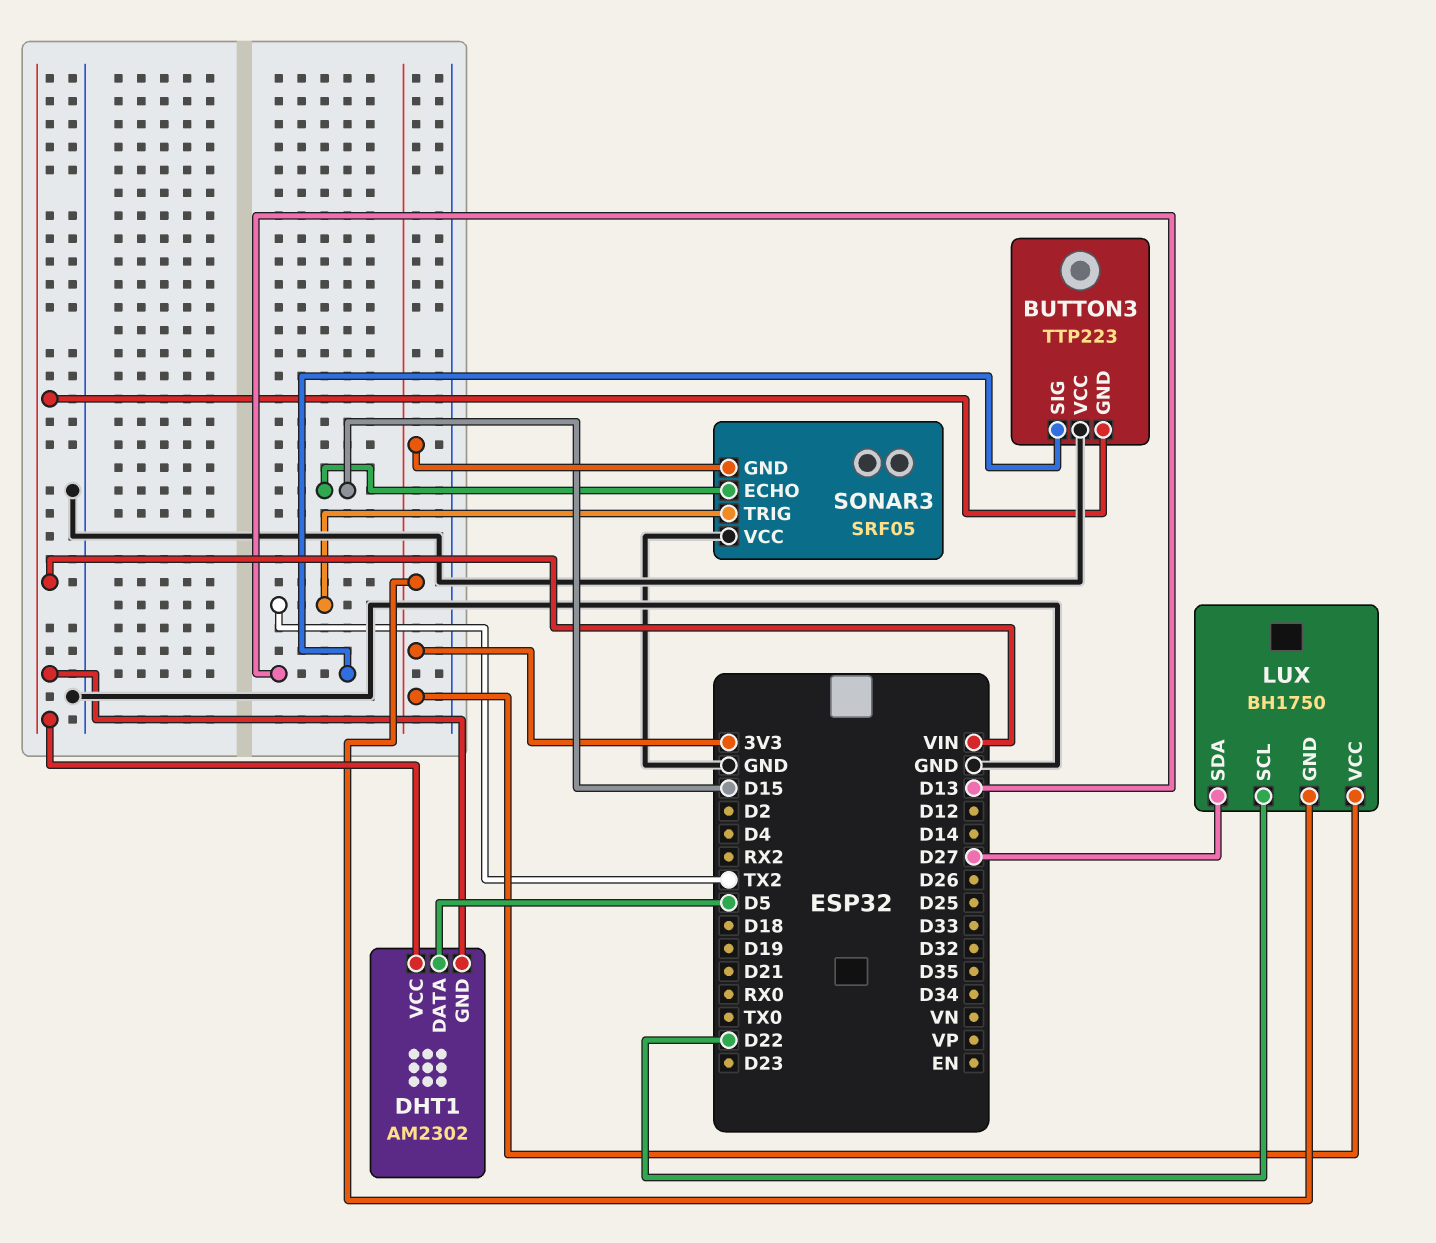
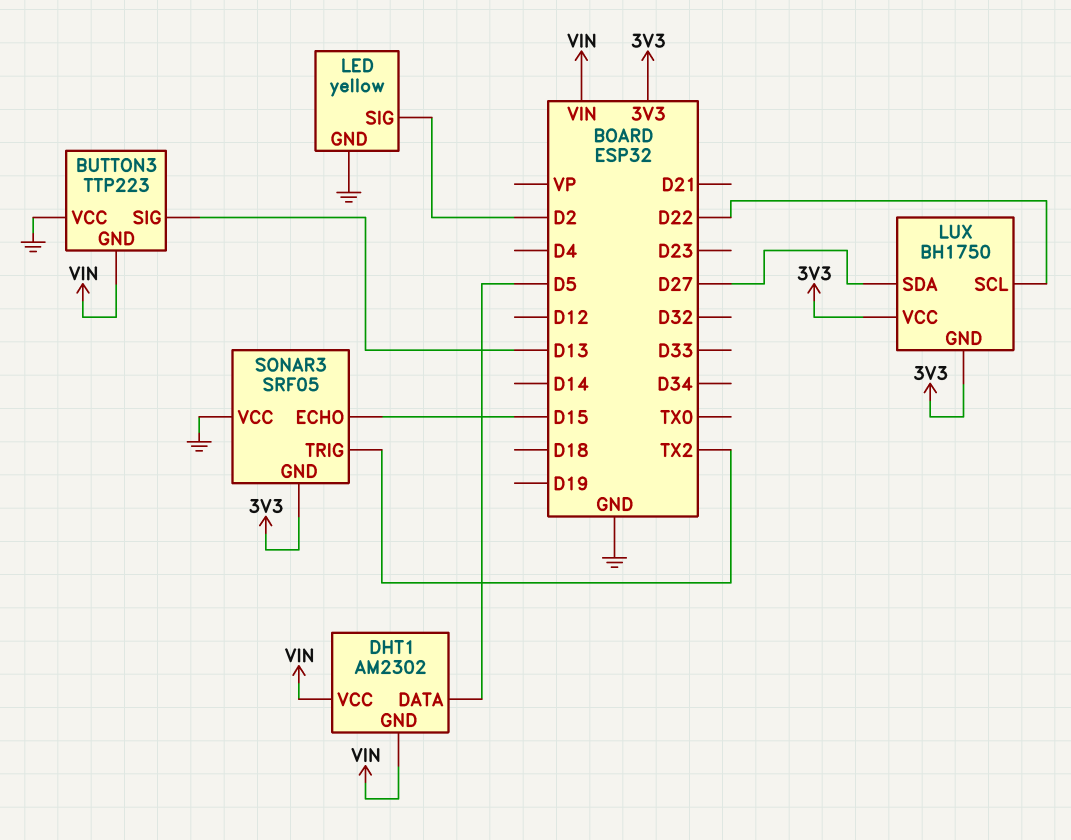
LED: none -> yellow
LED pin GND: none -> GND
LED pin SIG: none -> D2

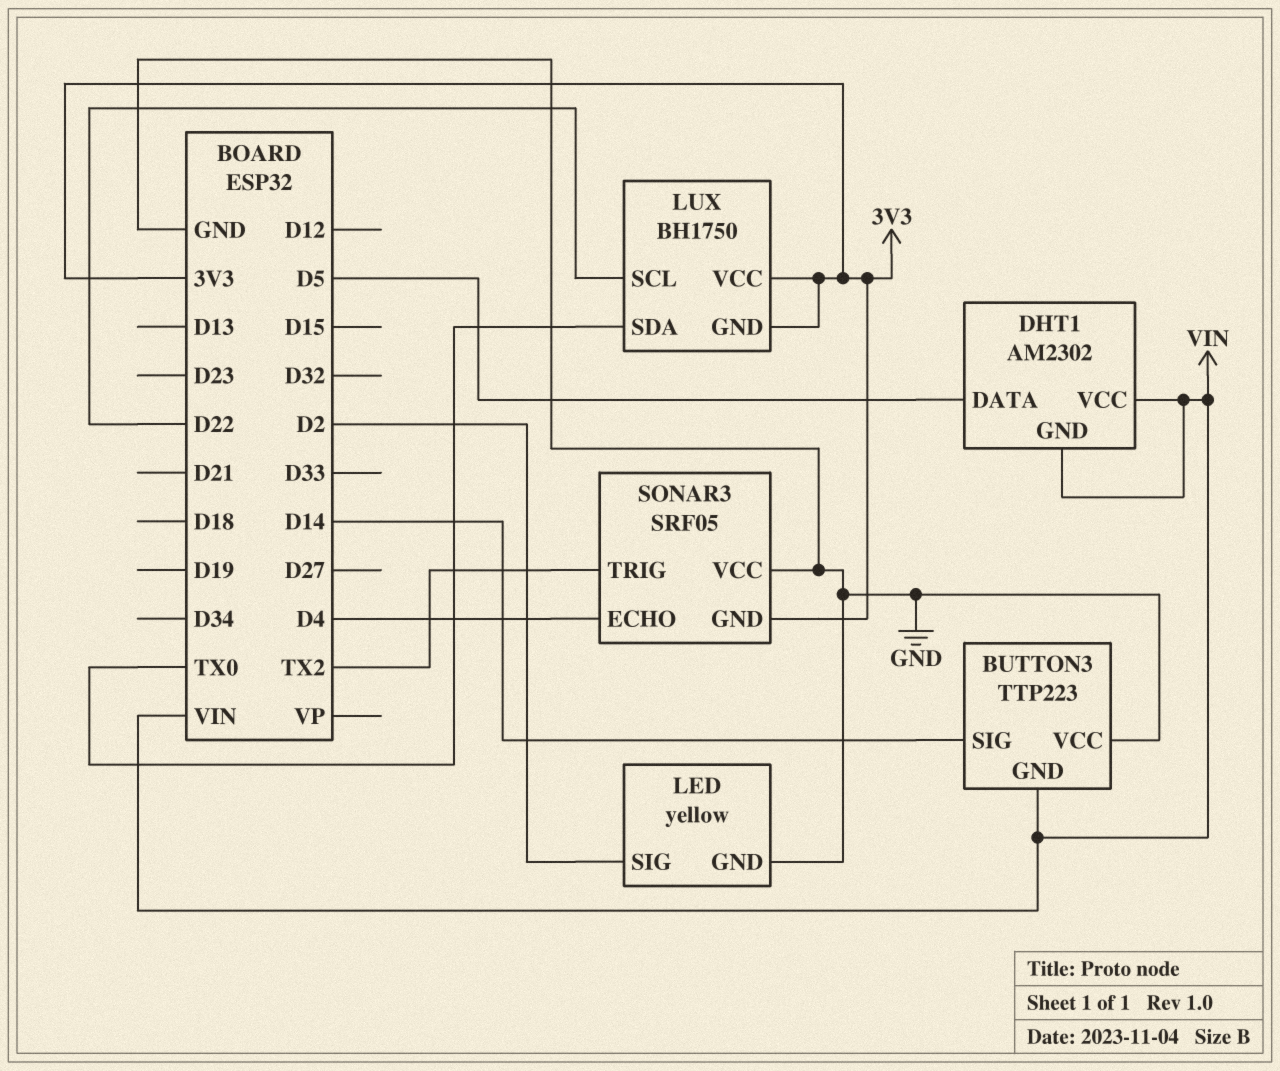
BUTTON3 pin SIG: D13 -> D14
LUX pin SDA: D27 -> TX0
SONAR3 pin ECHO: D15 -> D4

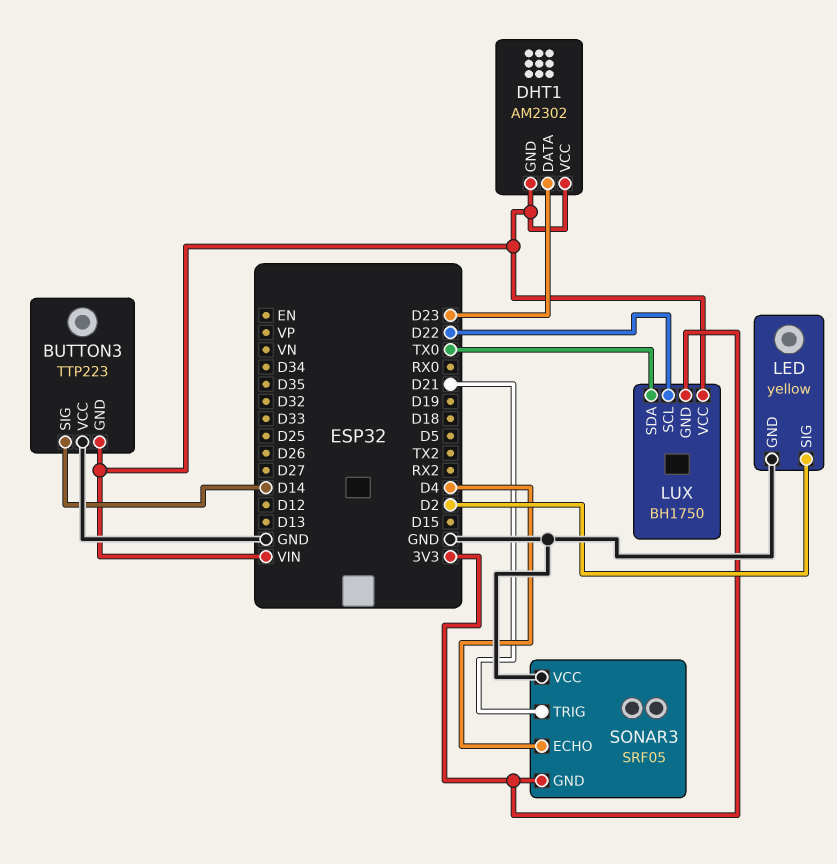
DHT1 pin DATA: D5 -> D23
LUX pin VCC: 3V3 -> VIN
SONAR3 pin TRIG: TX2 -> D21

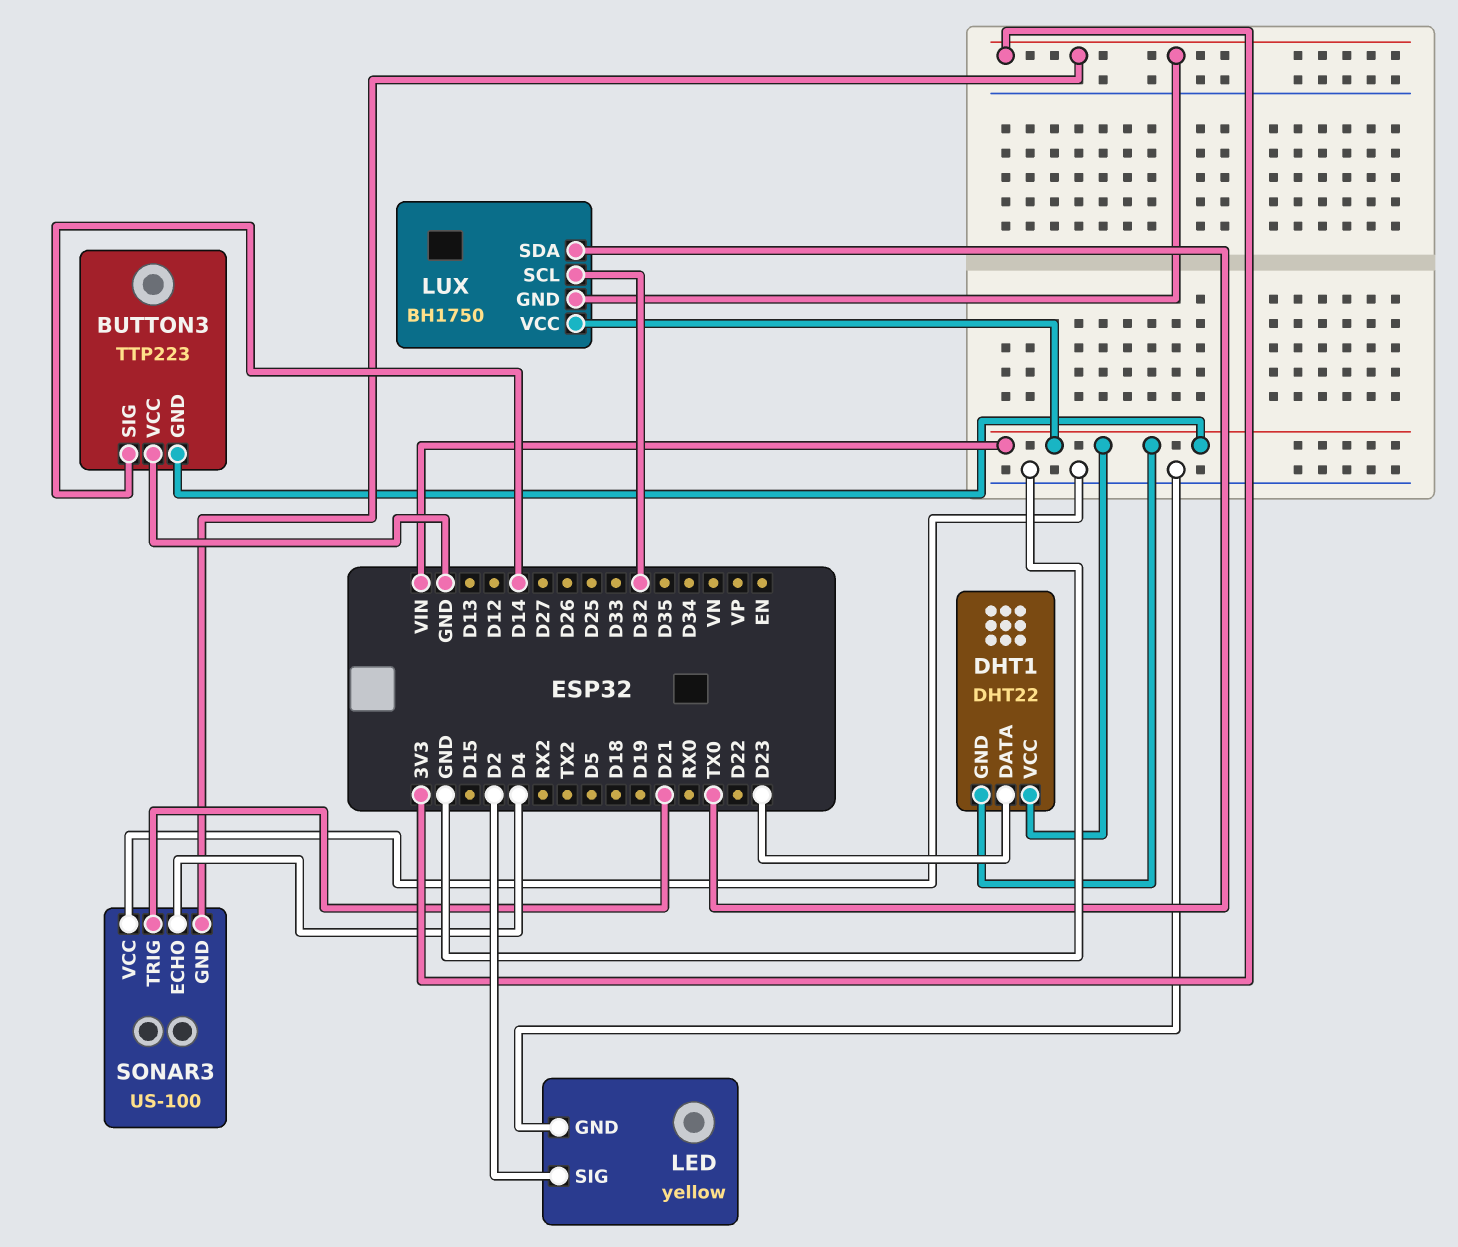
DHT1: AM2302 -> DHT22
LUX pin SCL: D22 -> D32
SONAR3: SRF05 -> US-100

